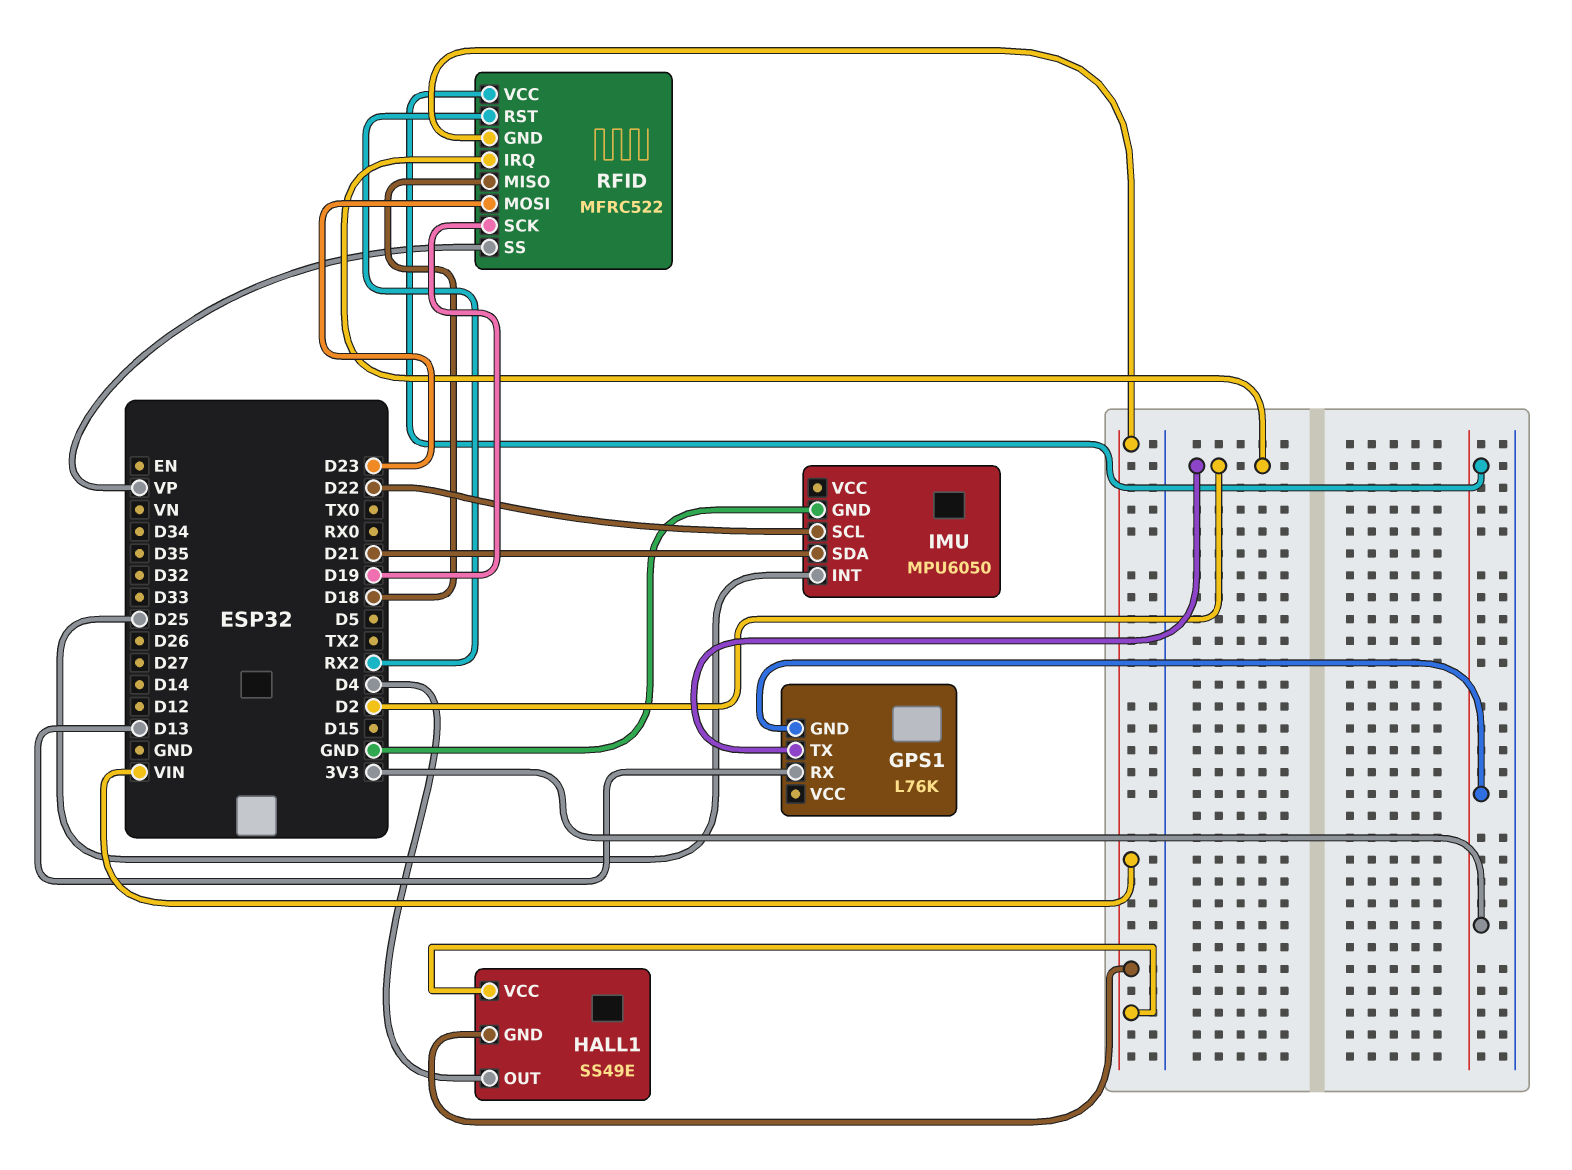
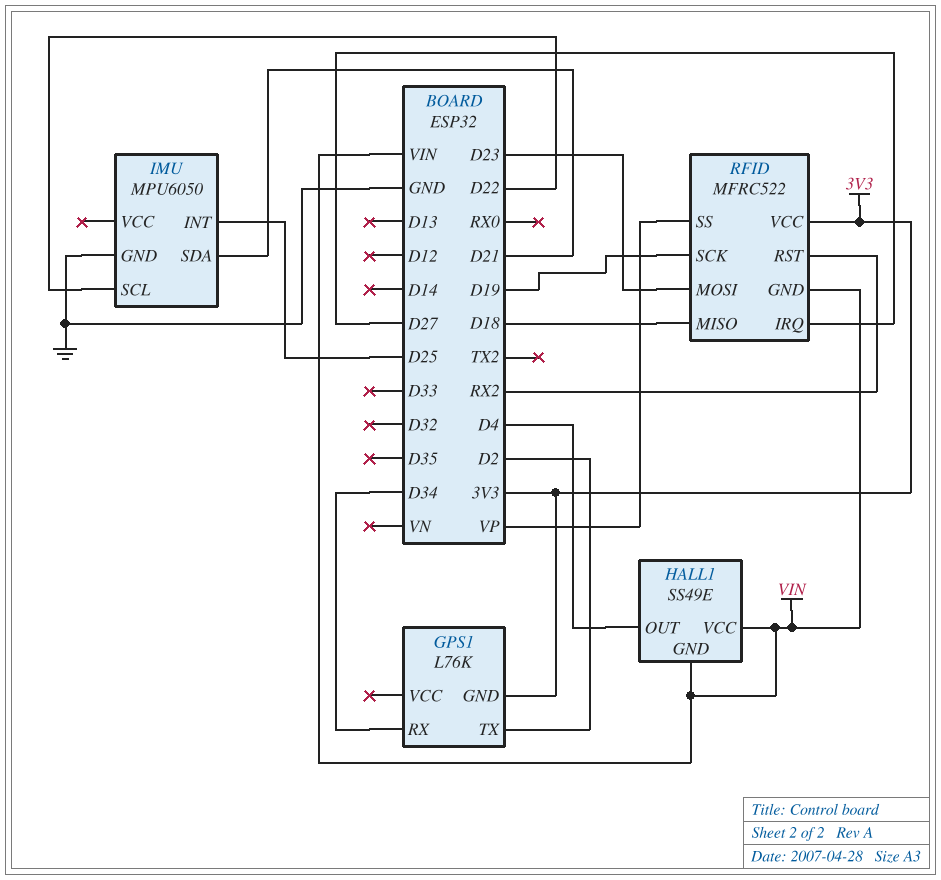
GPS1 pin RX: D13 -> D34
RFID pin IRQ: D2 -> D27

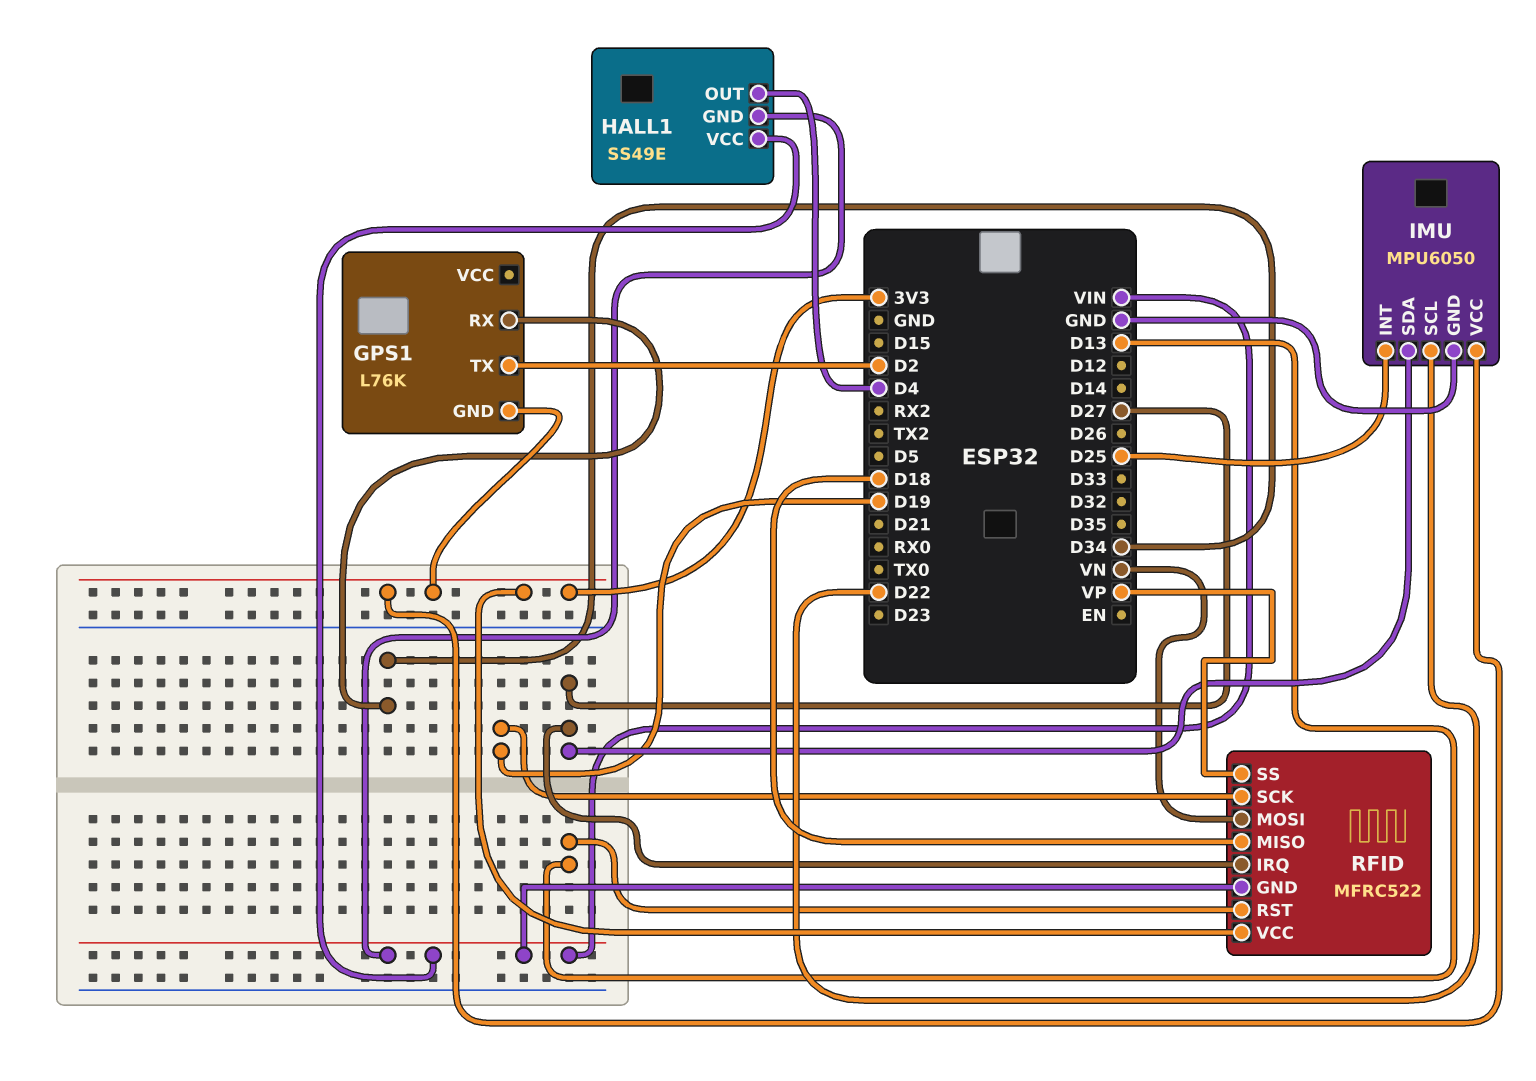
IMU pin SDA: D21 -> D27
IMU pin VCC: none -> 3V3
RFID pin MOSI: D23 -> VN
RFID pin RST: RX2 -> D13

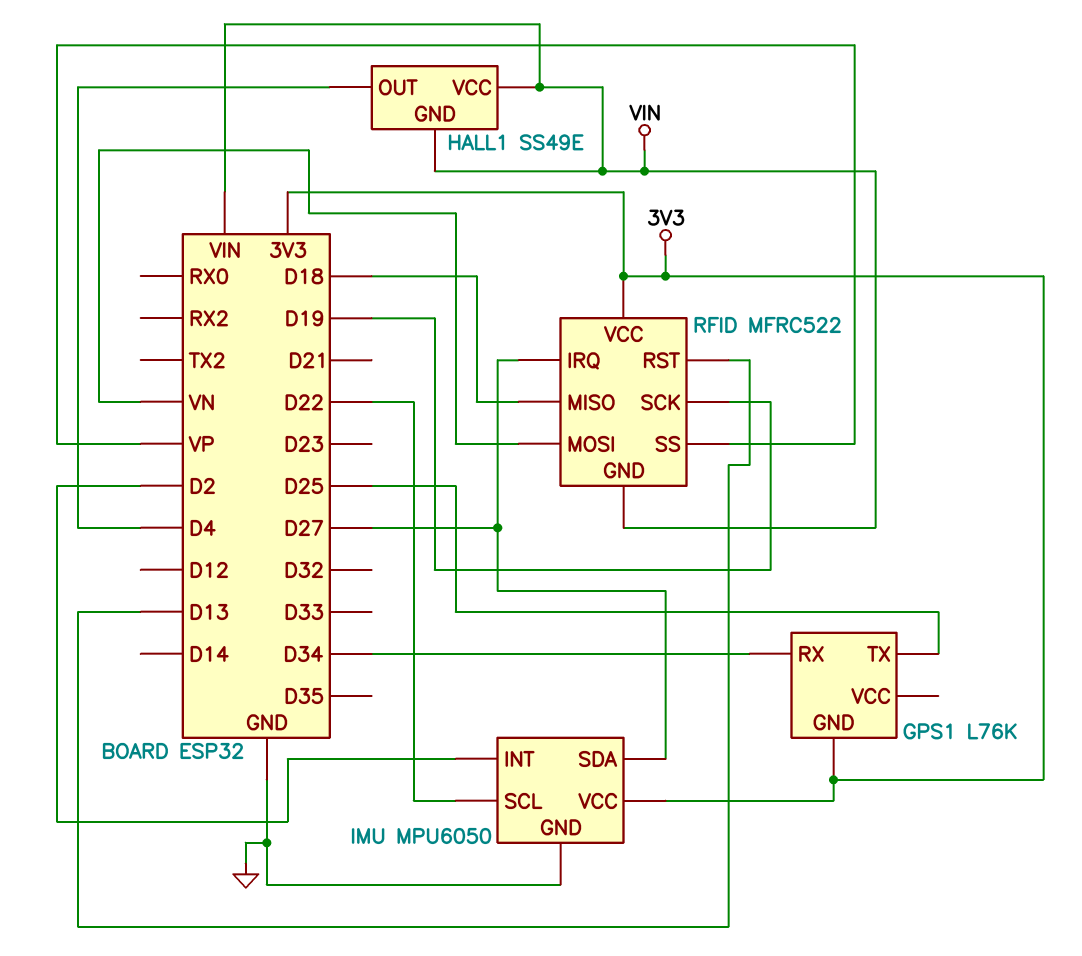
GPS1 pin TX: D2 -> D25
IMU pin INT: D25 -> D2

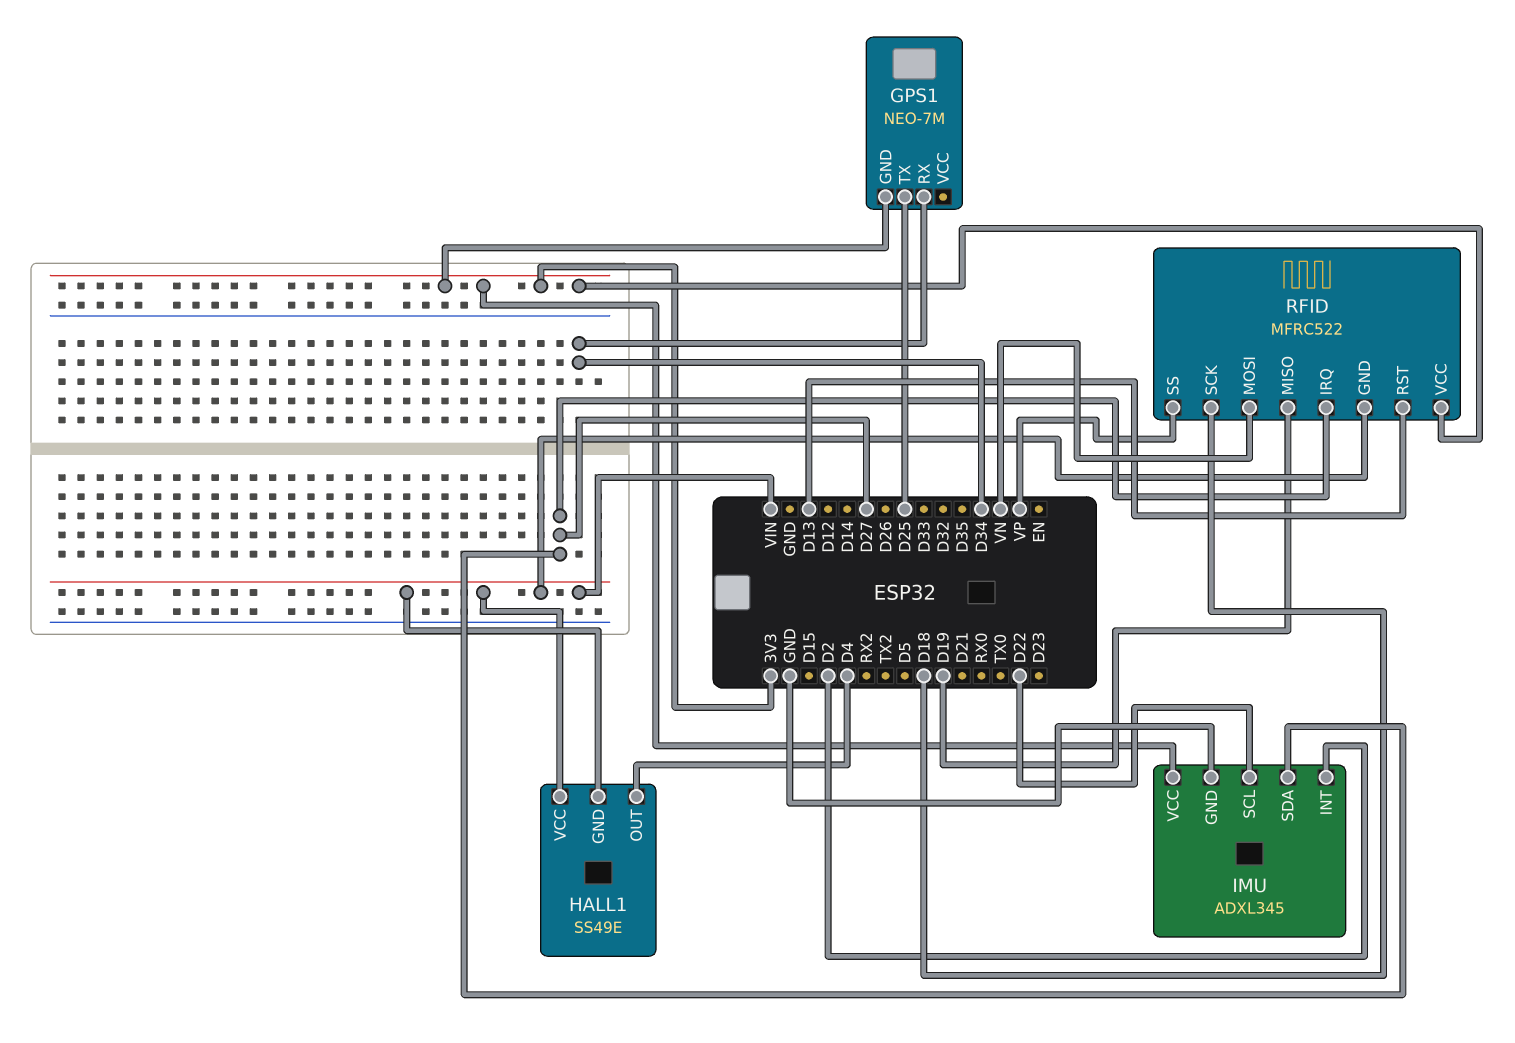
GPS1: L76K -> NEO-7M
IMU: MPU6050 -> ADXL345
RFID pin MISO: D18 -> D19
RFID pin SCK: D19 -> D18

